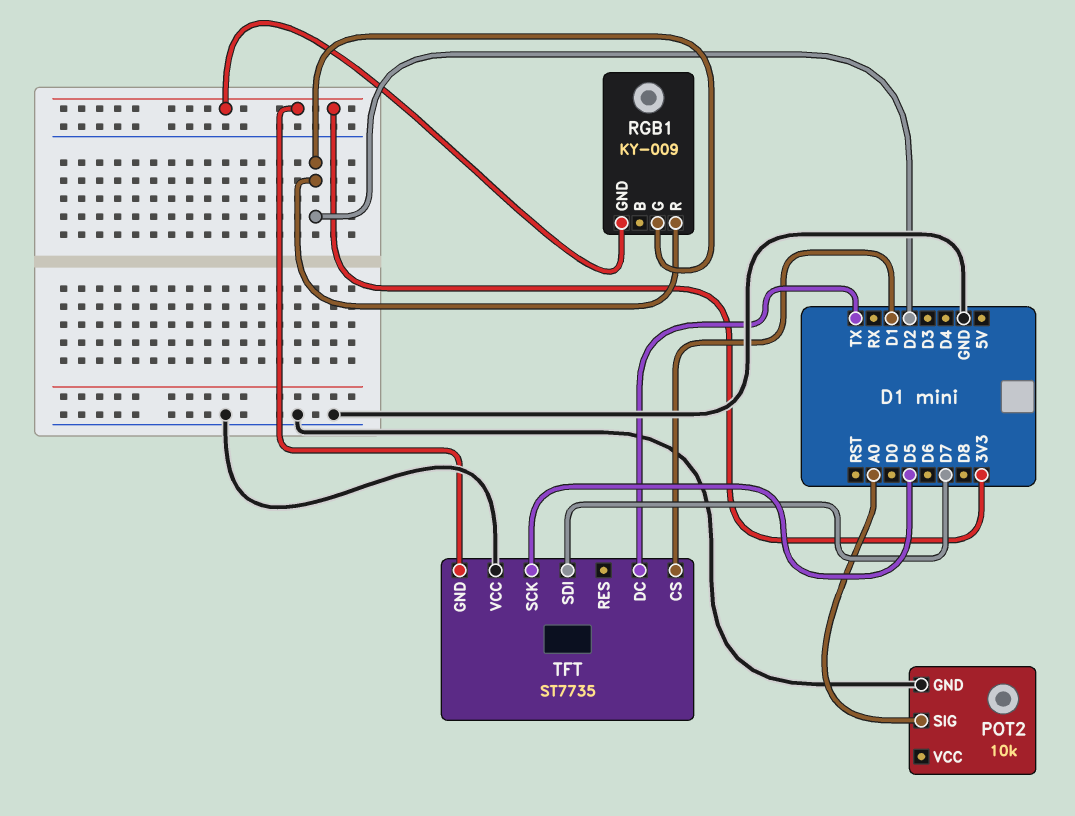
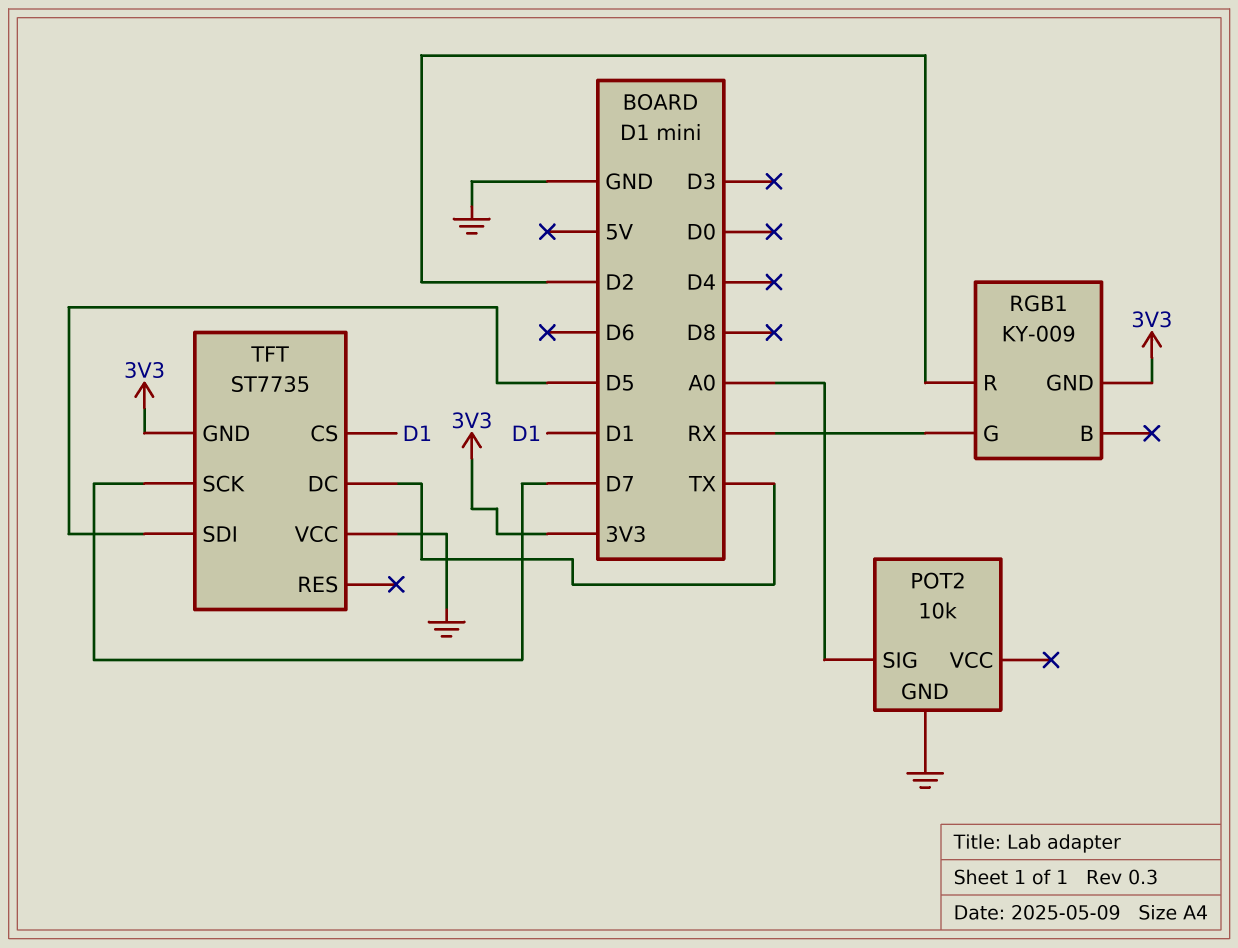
RGB1 pin G: D2 -> RX
TFT pin SCK: D5 -> D7
TFT pin SDI: D7 -> D5

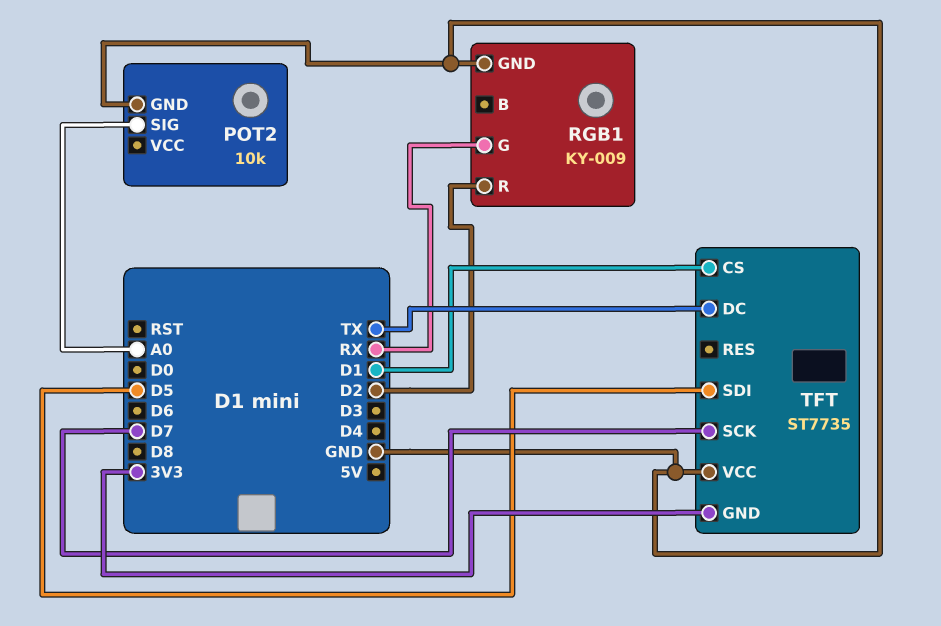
RGB1 pin GND: 3V3 -> GND

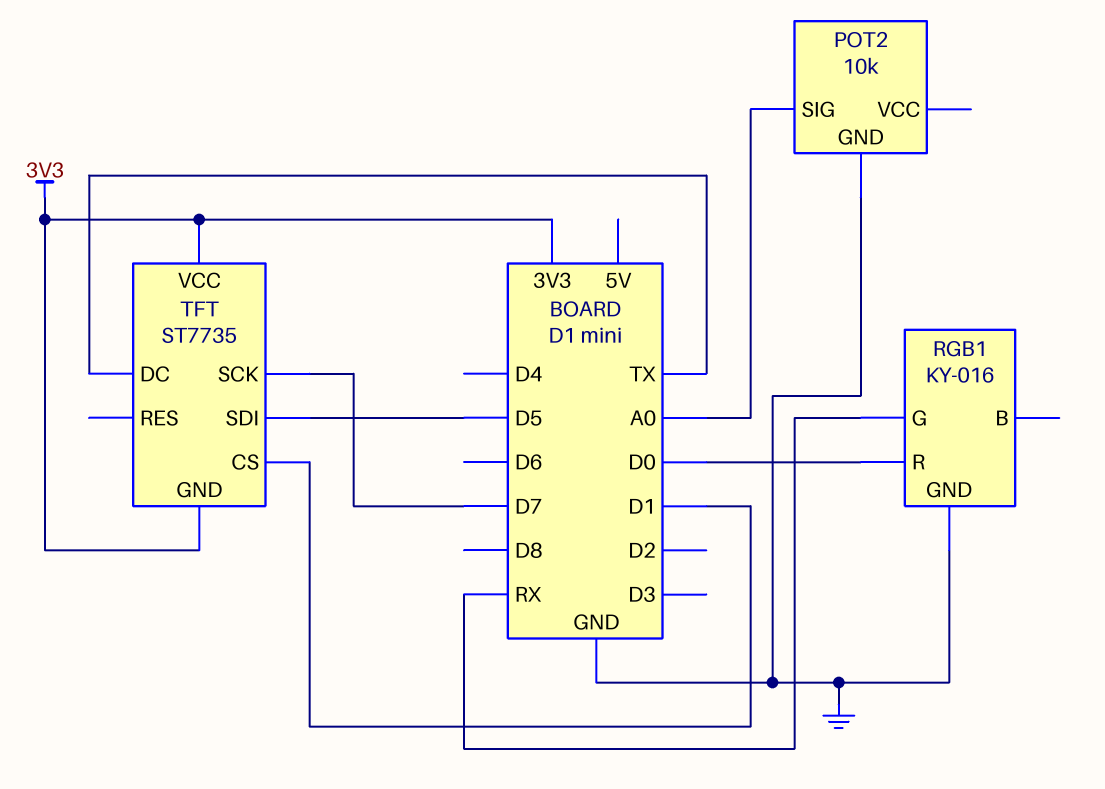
RGB1: KY-009 -> KY-016
RGB1 pin R: D2 -> D0
TFT pin VCC: GND -> 3V3

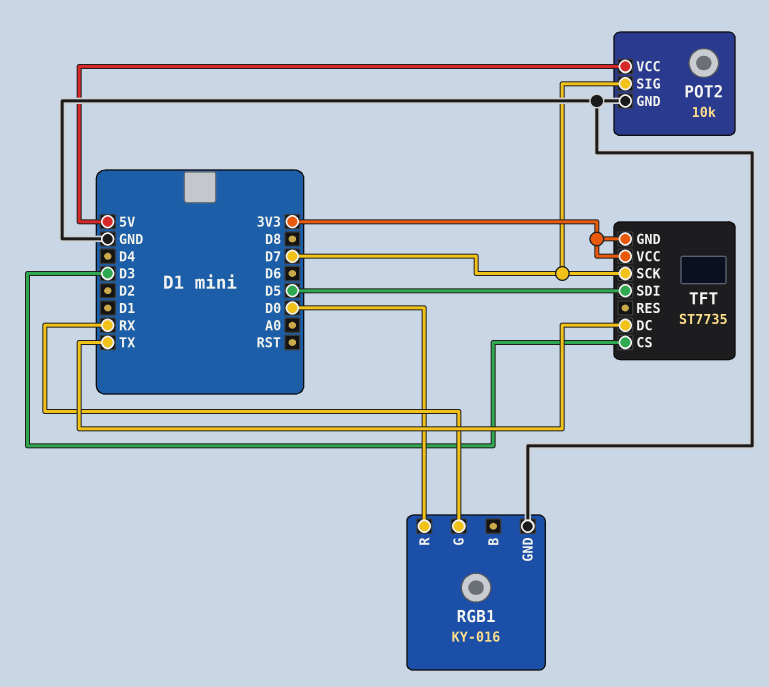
POT2 pin SIG: A0 -> D7
POT2 pin VCC: none -> 5V
TFT pin CS: D1 -> D3

